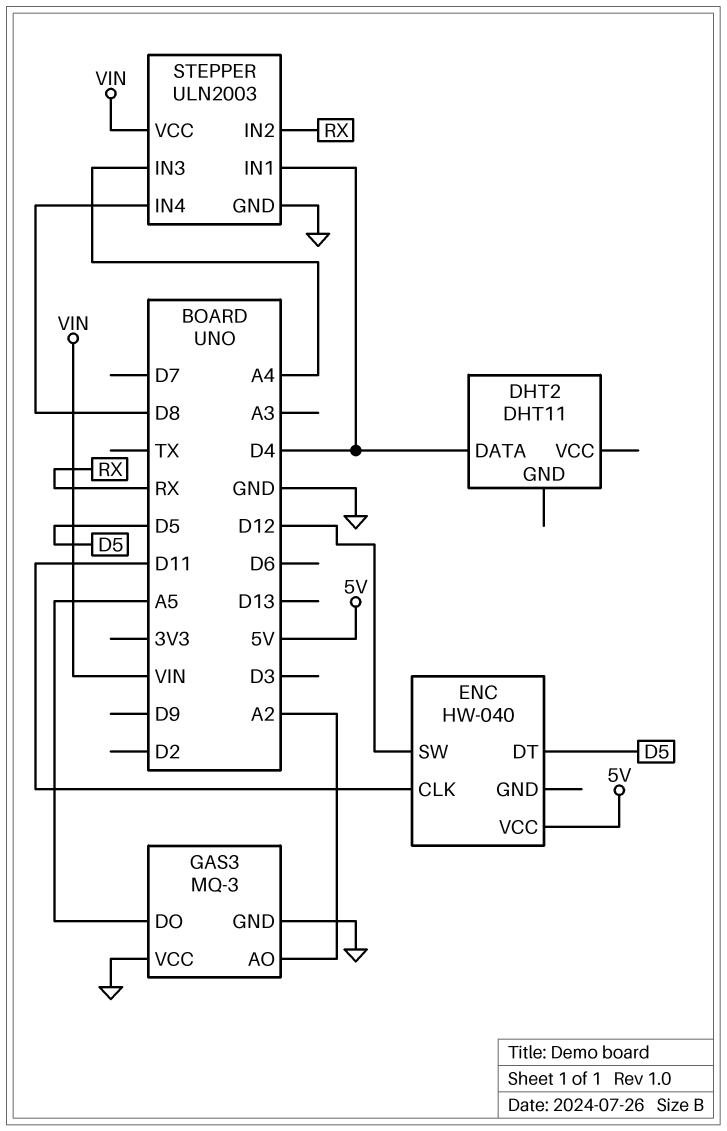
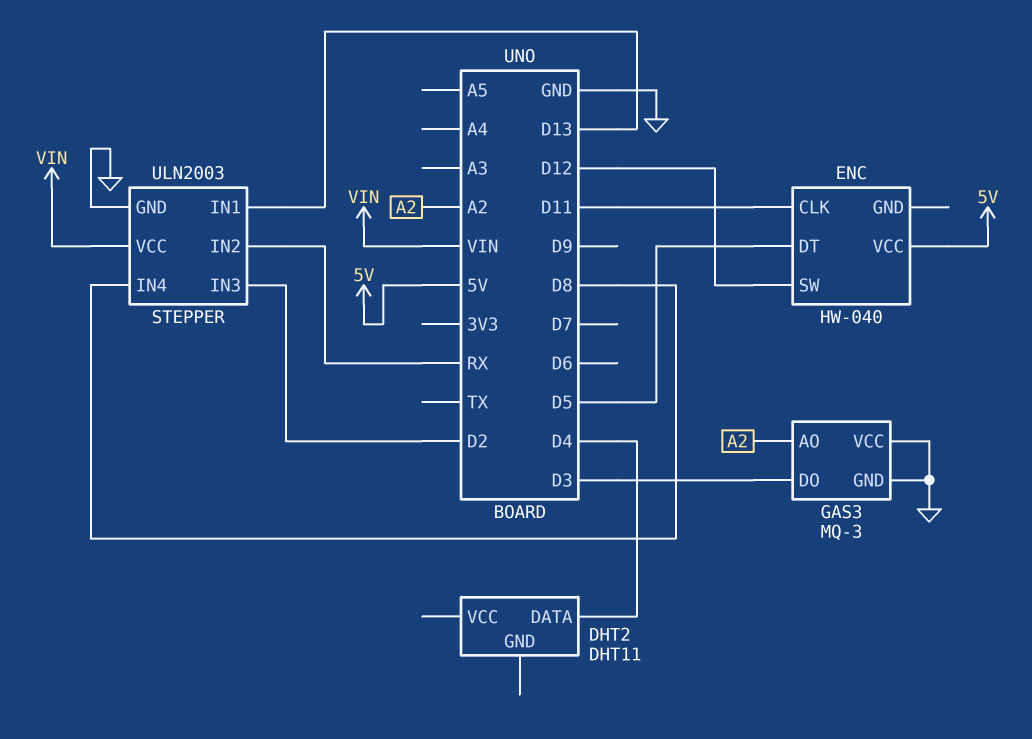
GAS3 pin DO: A5 -> D3
STEPPER pin IN1: D4 -> D13
STEPPER pin IN3: A4 -> D2

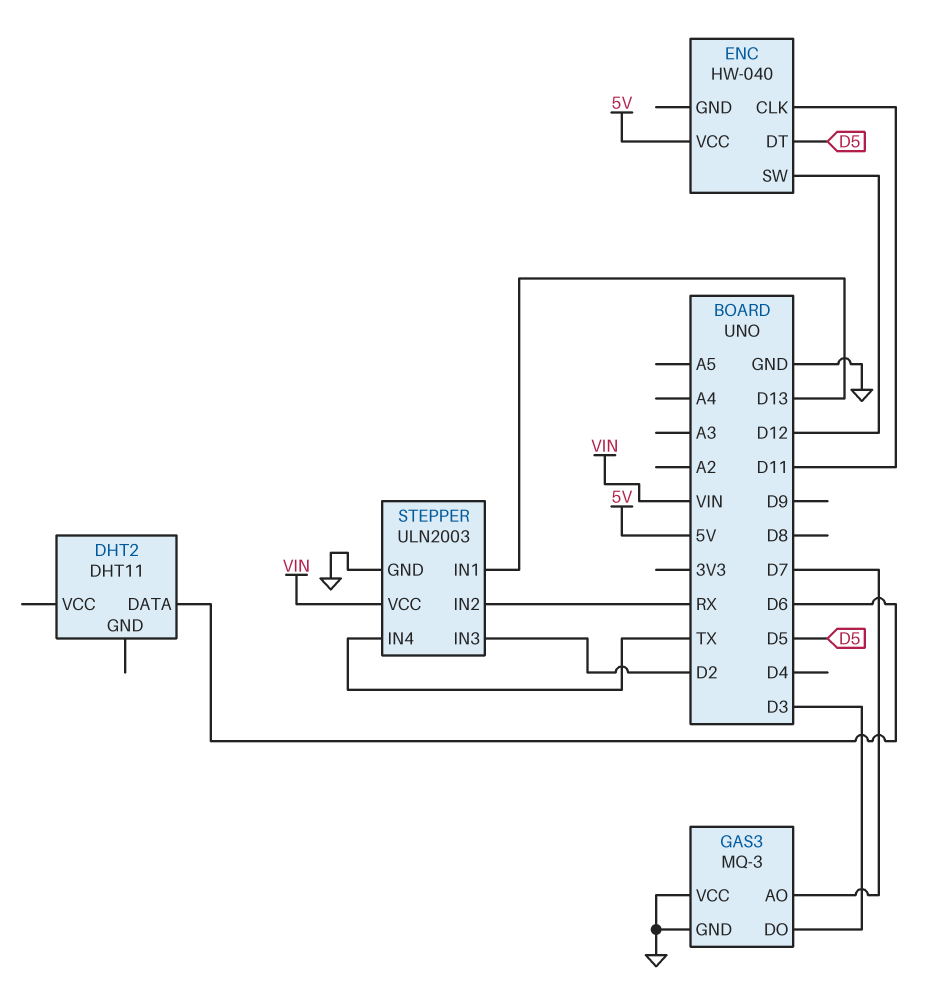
DHT2 pin DATA: D4 -> D6
GAS3 pin AO: A2 -> D7
STEPPER pin IN4: D8 -> TX

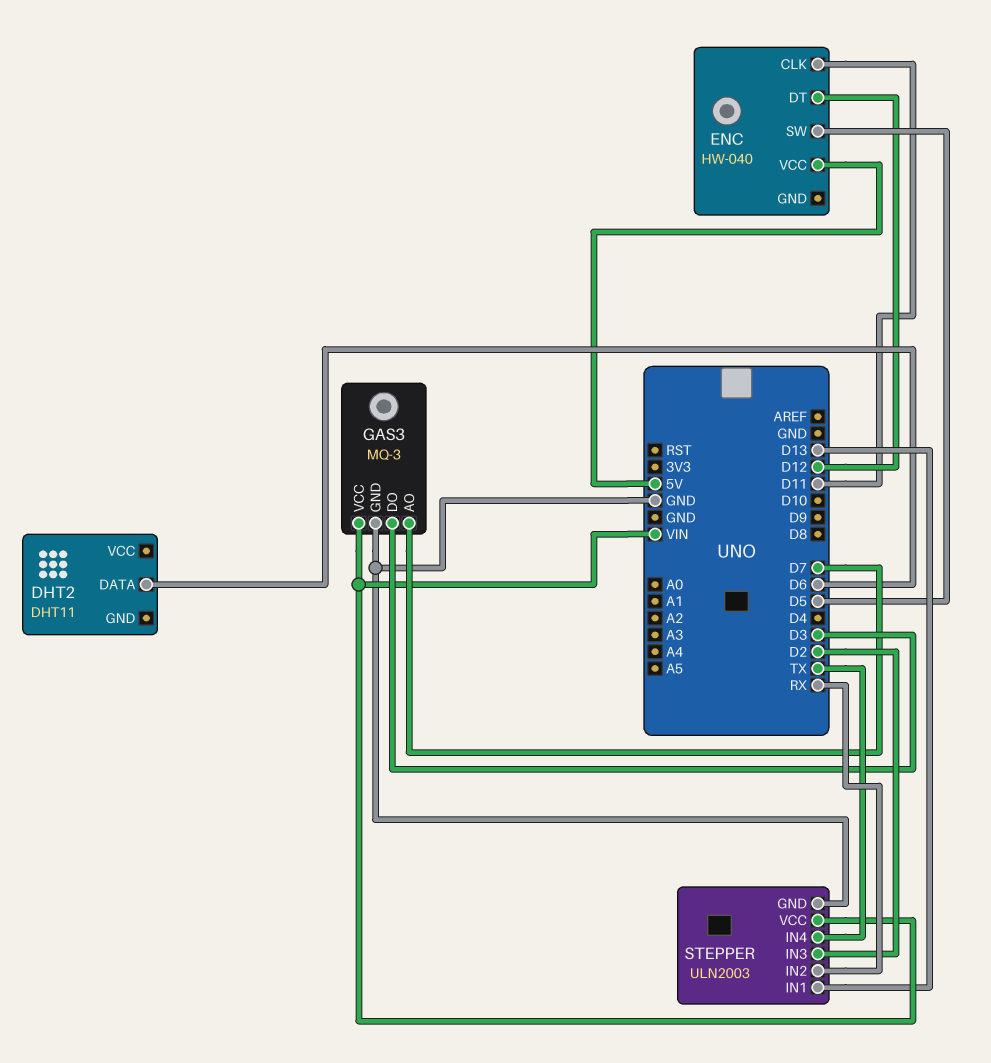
ENC pin DT: D5 -> D12
ENC pin SW: D12 -> D5
GAS3 pin VCC: GND -> VIN

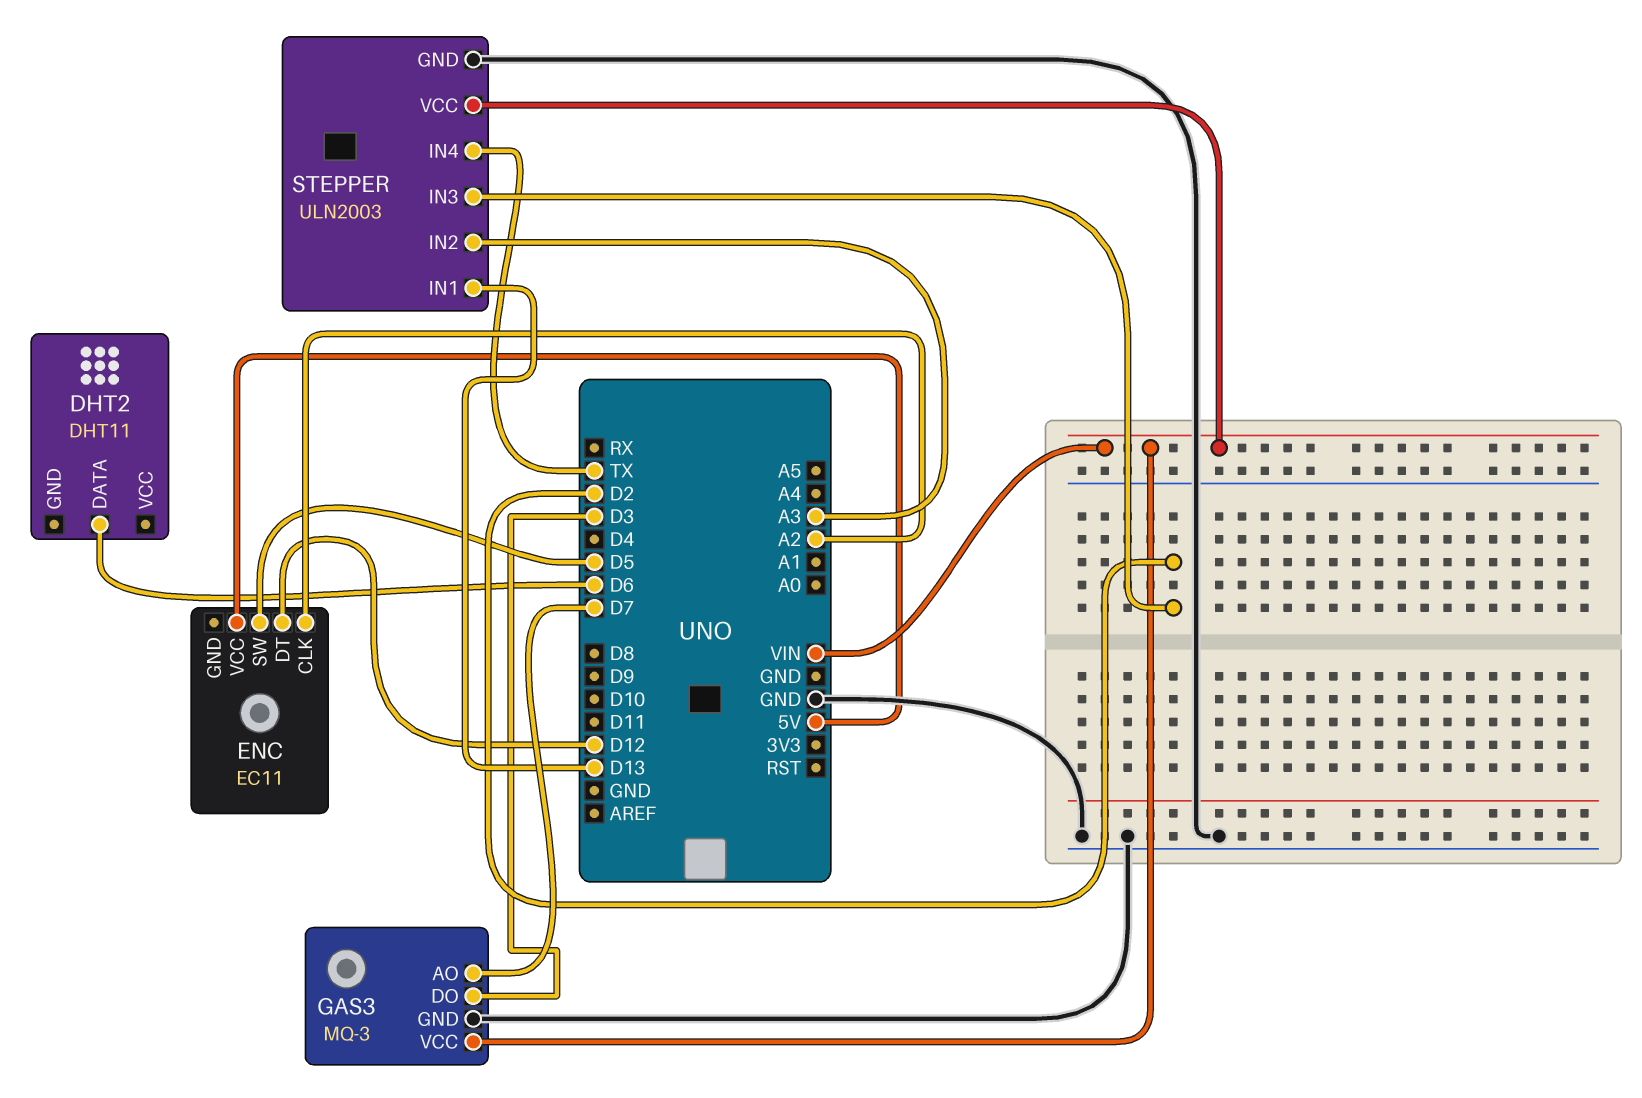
ENC: HW-040 -> EC11
ENC pin CLK: D11 -> A2
STEPPER pin IN2: RX -> A3

